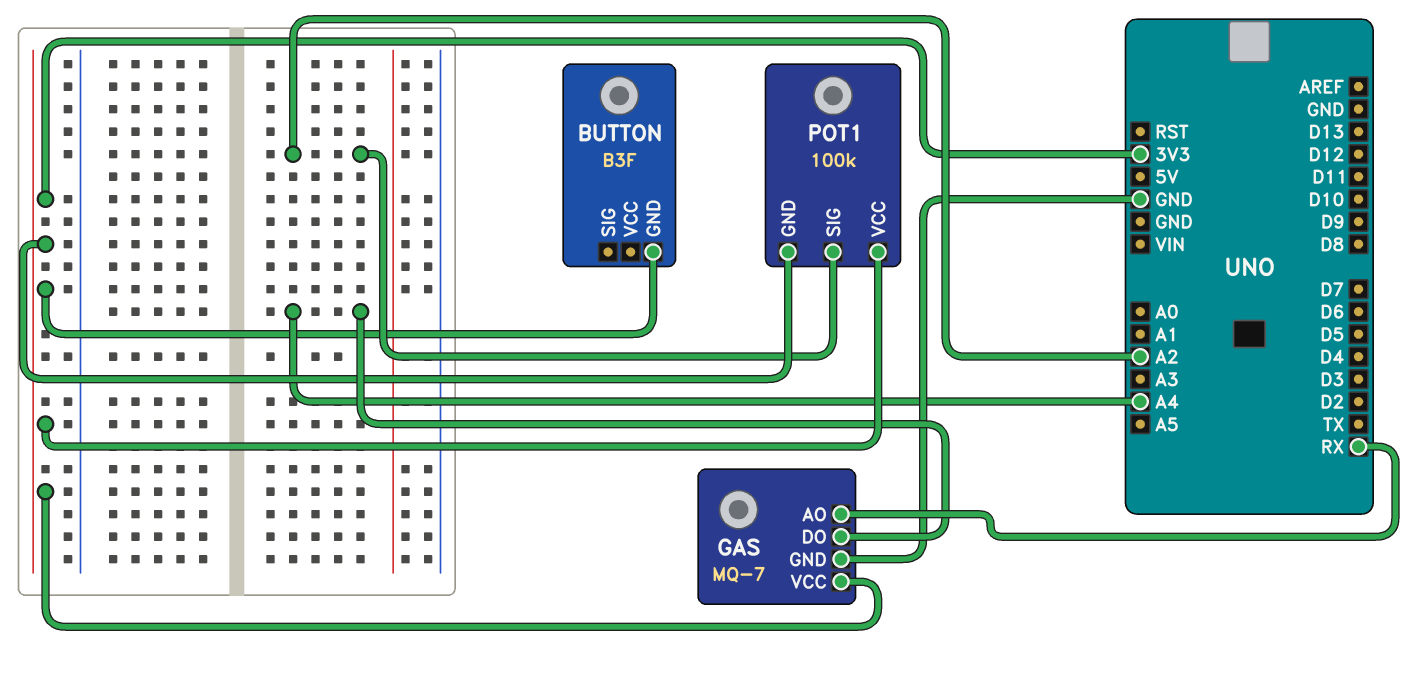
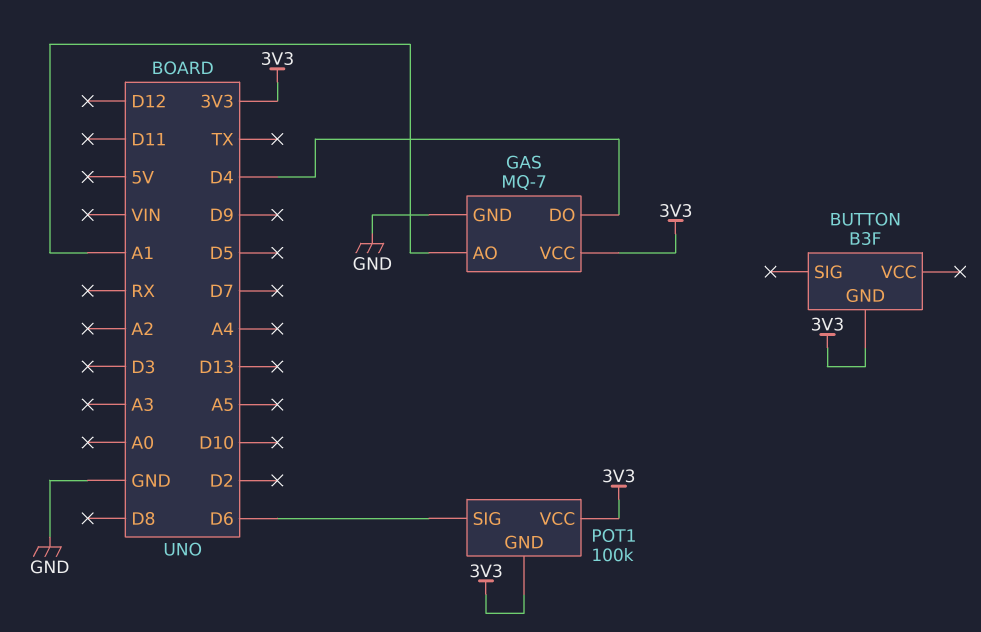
GAS pin AO: RX -> A1
GAS pin DO: A4 -> D4
POT1 pin SIG: A2 -> D6

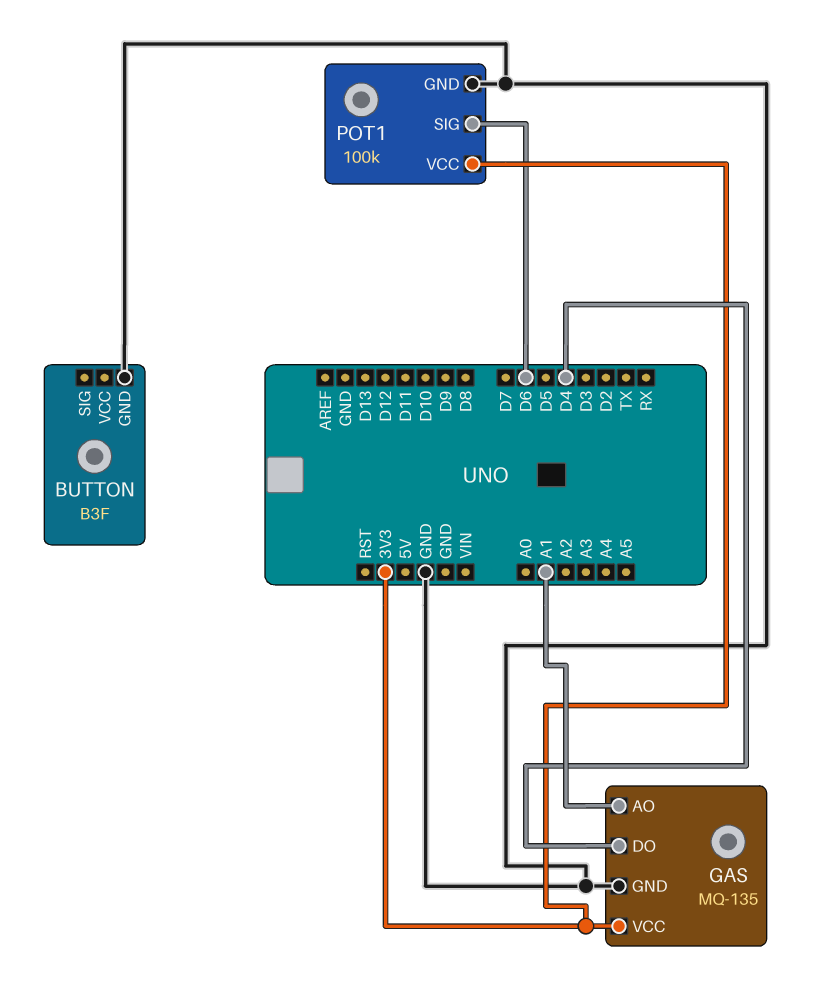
BUTTON pin GND: 3V3 -> GND
GAS: MQ-7 -> MQ-135
POT1 pin GND: 3V3 -> GND

